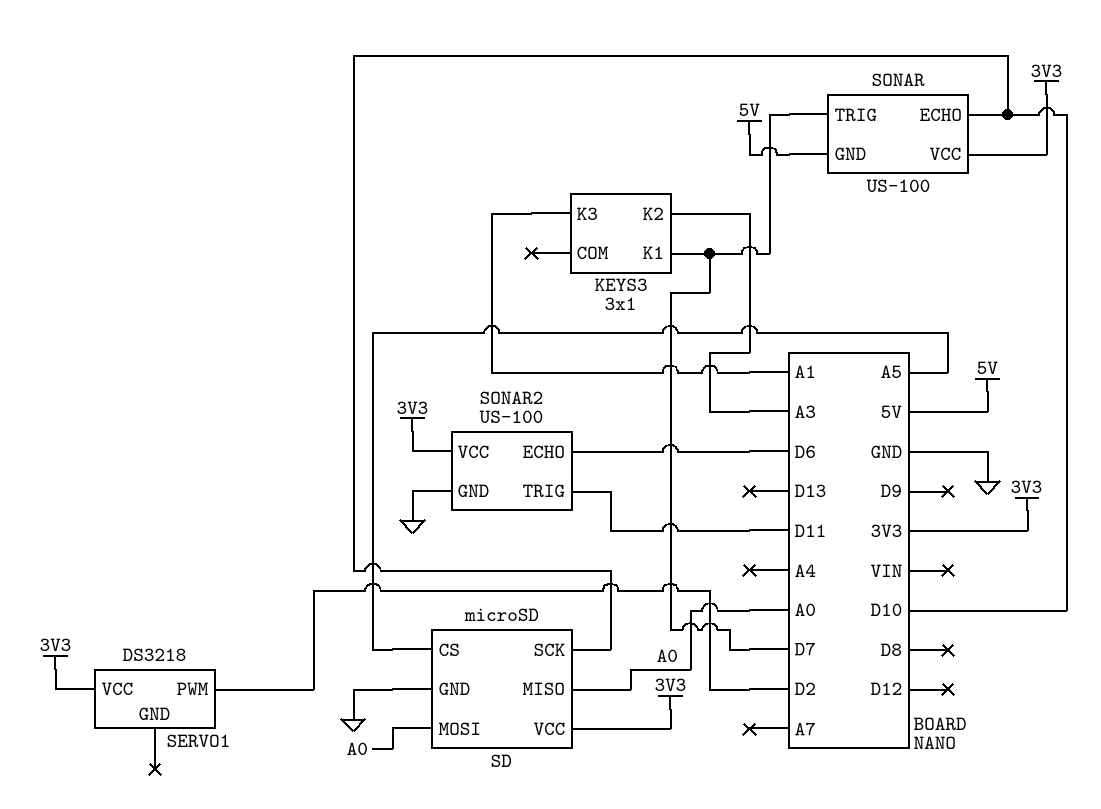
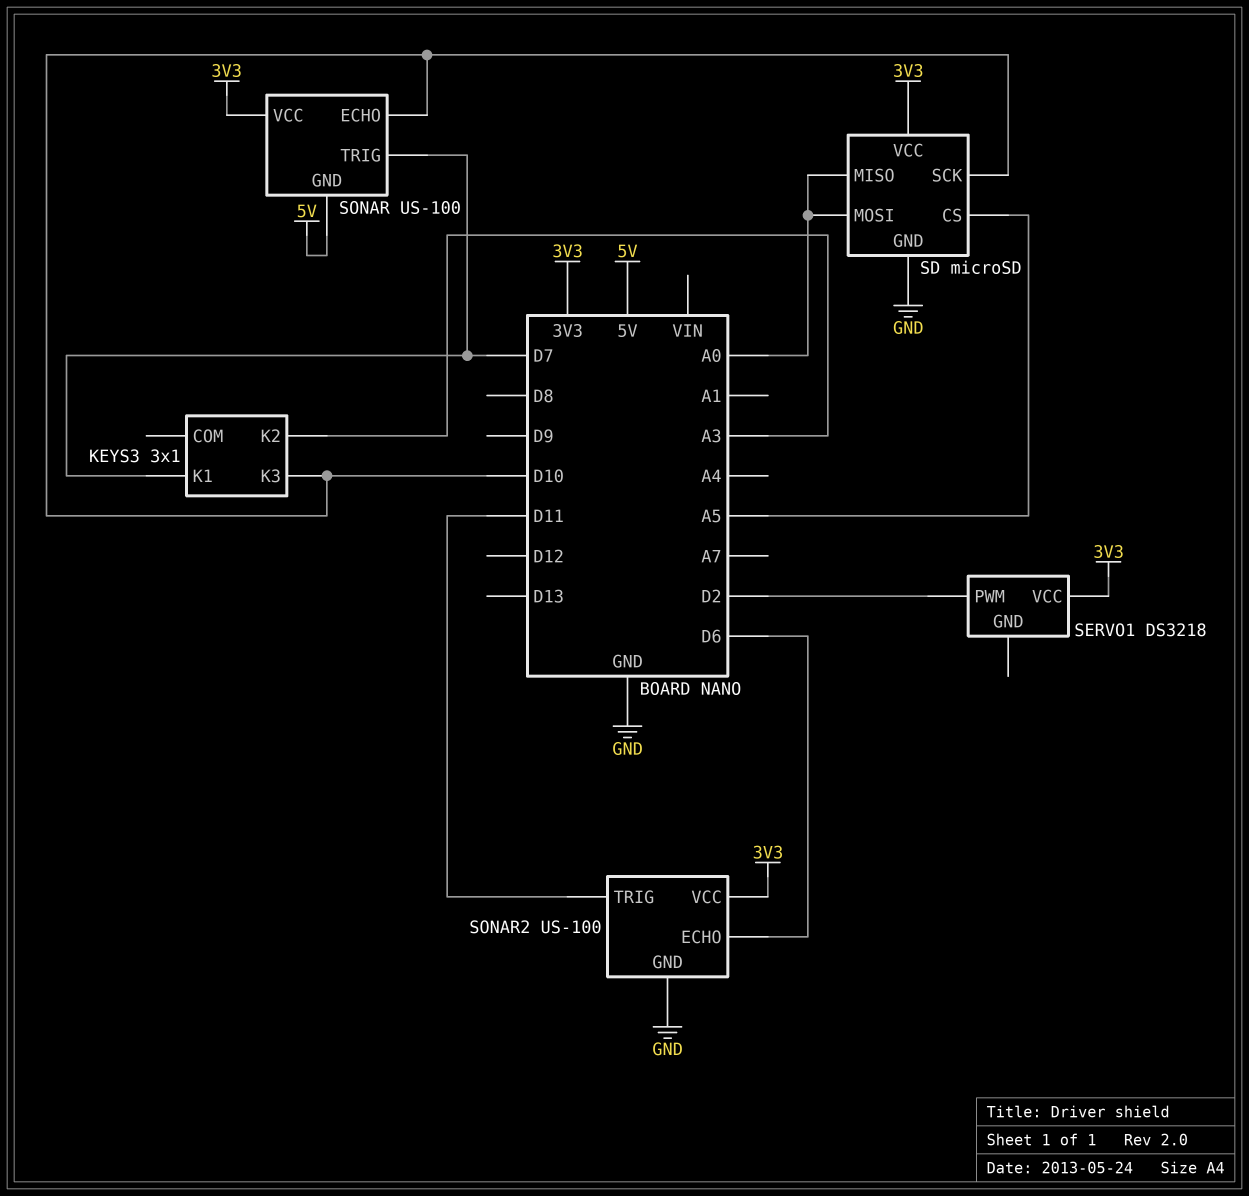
KEYS3 pin K3: A1 -> D10

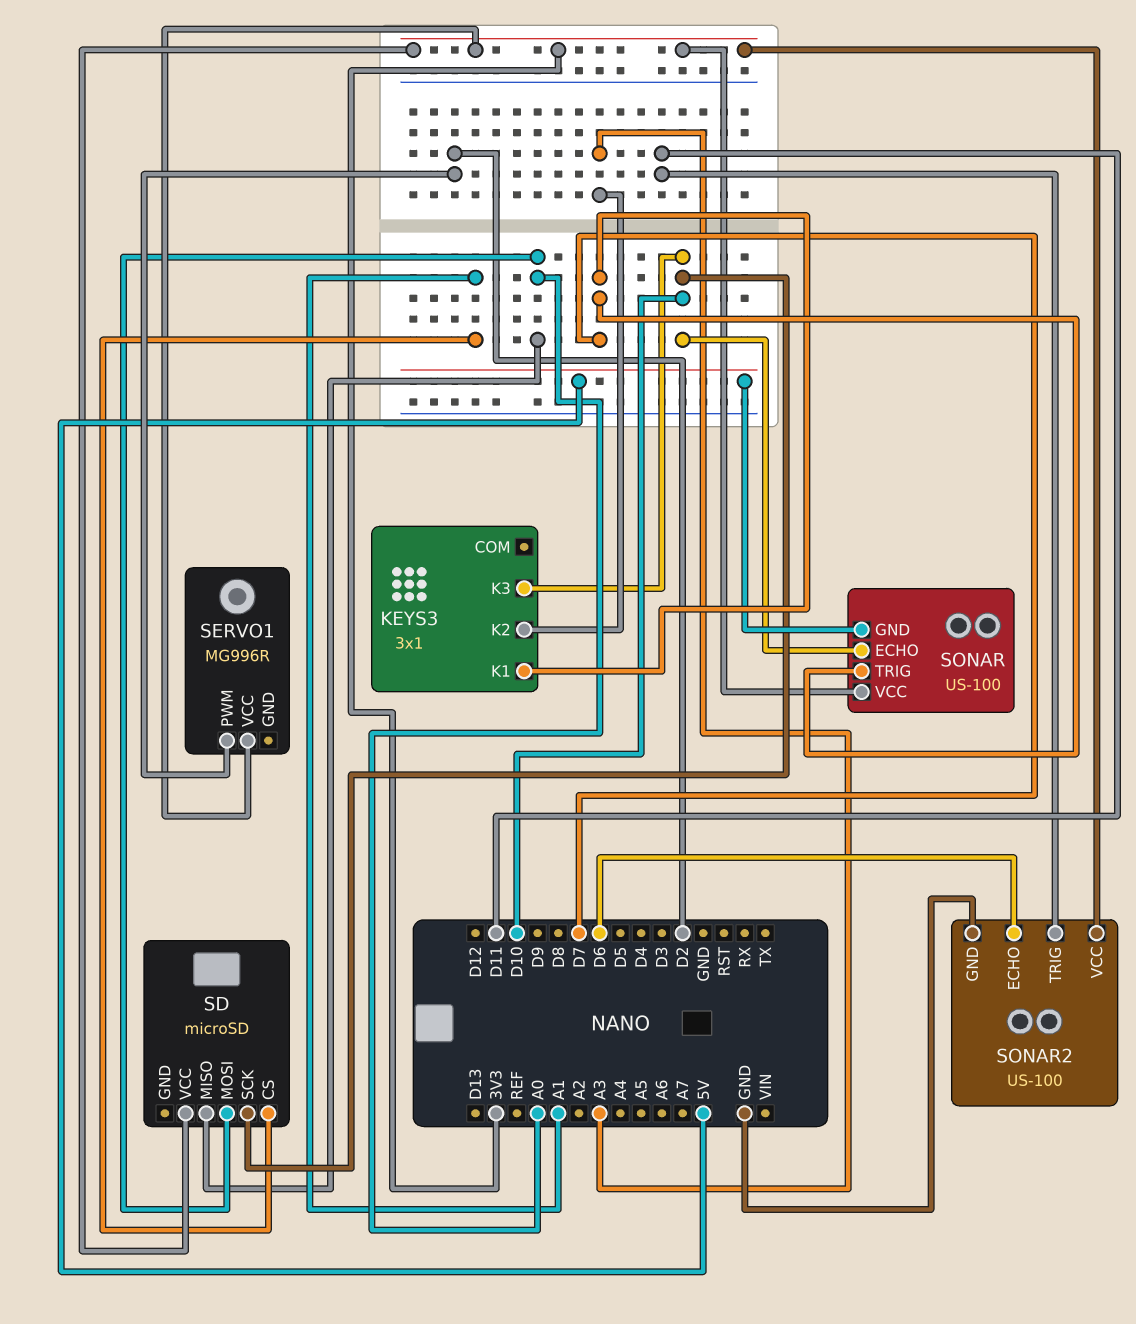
SD pin CS: A5 -> A1
SD pin GND: GND -> none
SERVO1: DS3218 -> MG996R

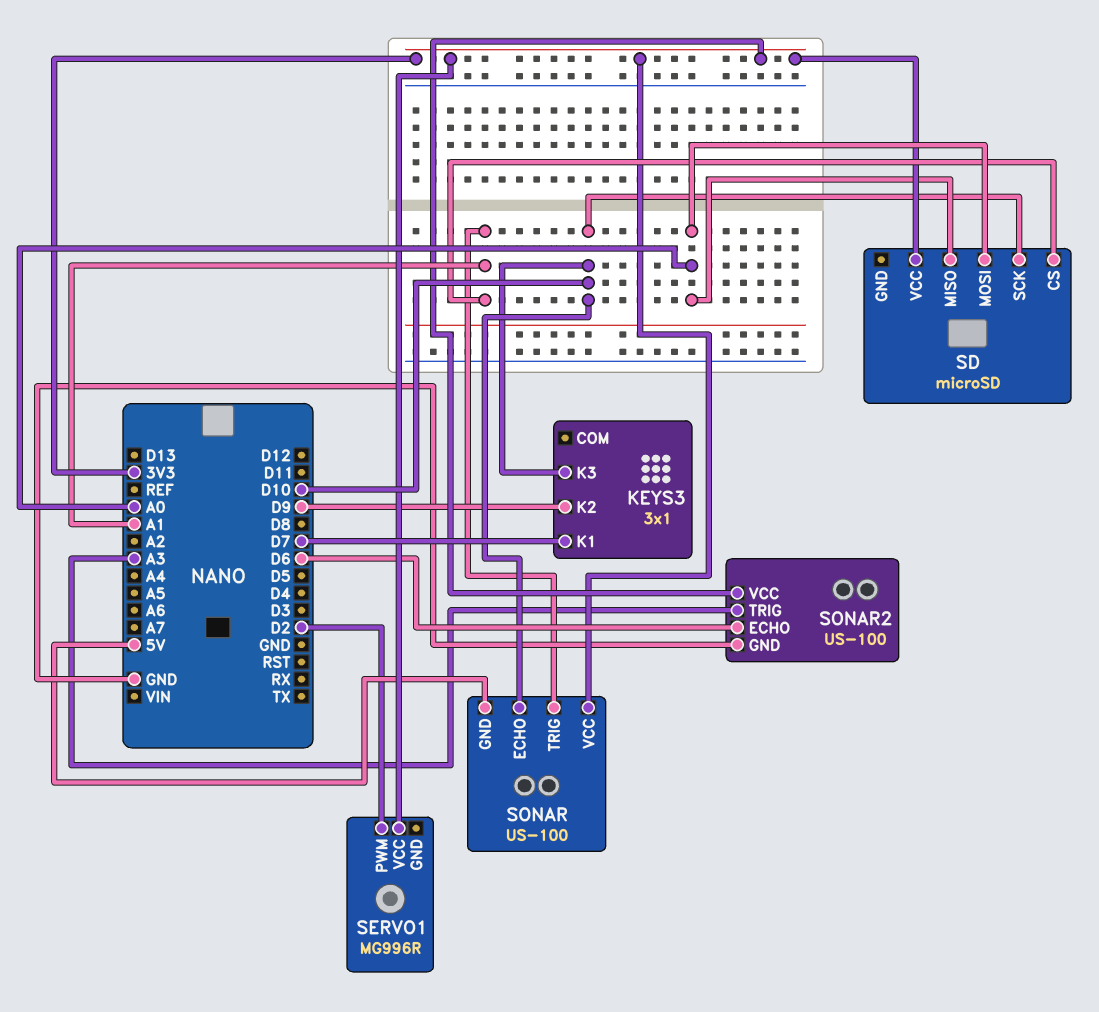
KEYS3 pin K2: A3 -> D9
SONAR pin TRIG: D7 -> A1
SONAR2 pin TRIG: D11 -> A3

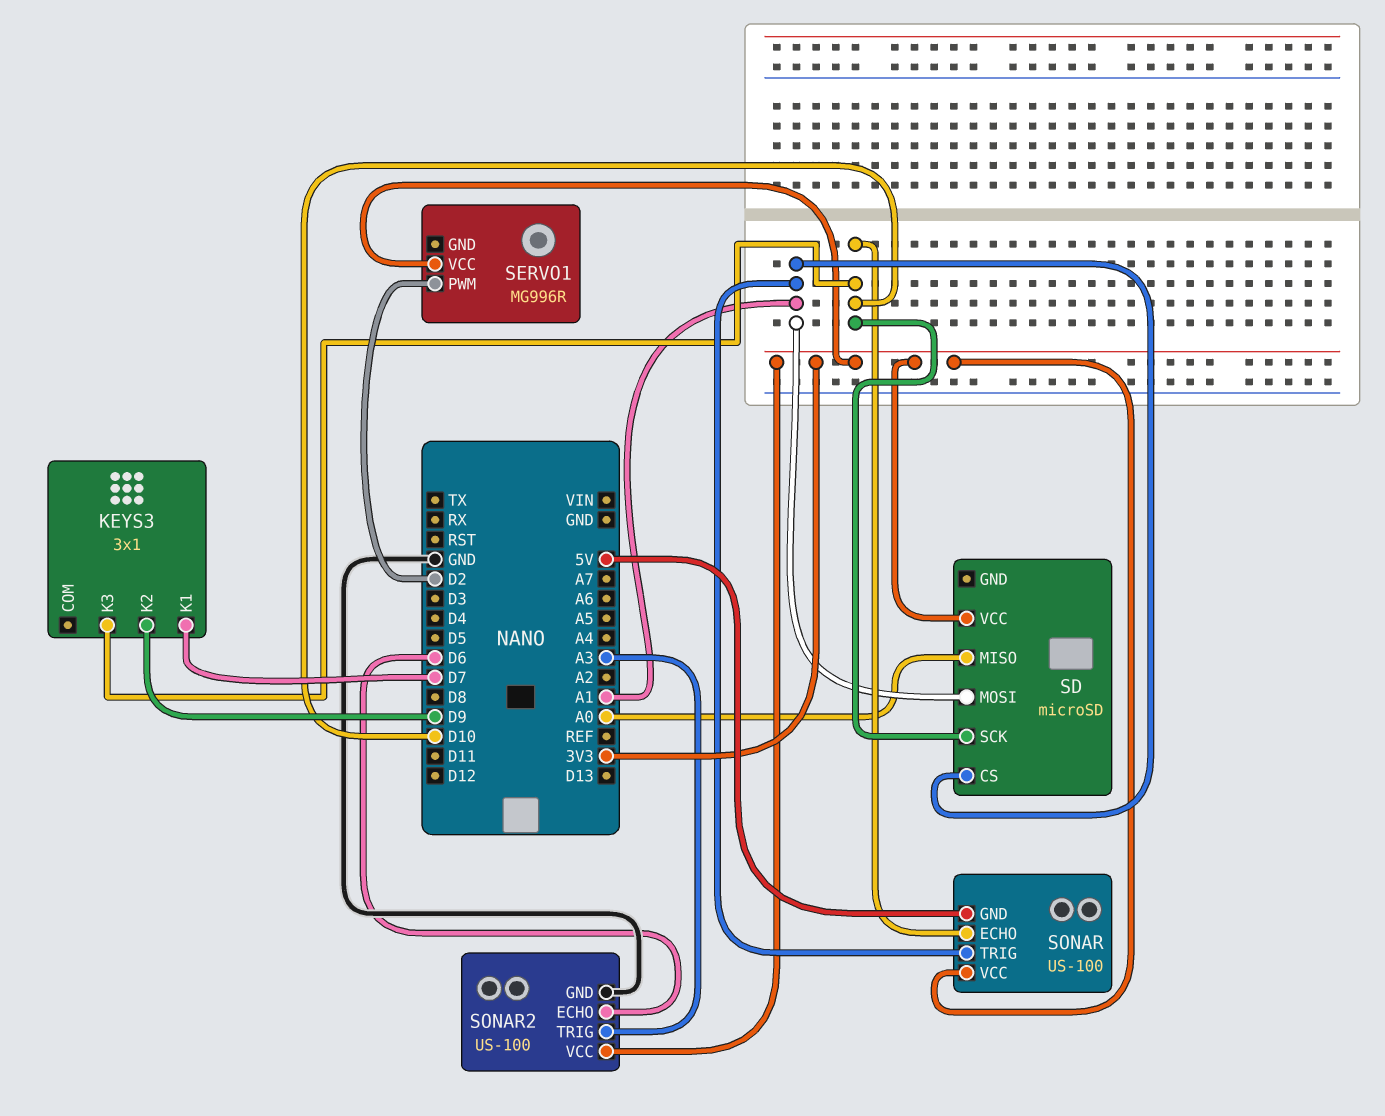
SD pin MOSI: A0 -> A1

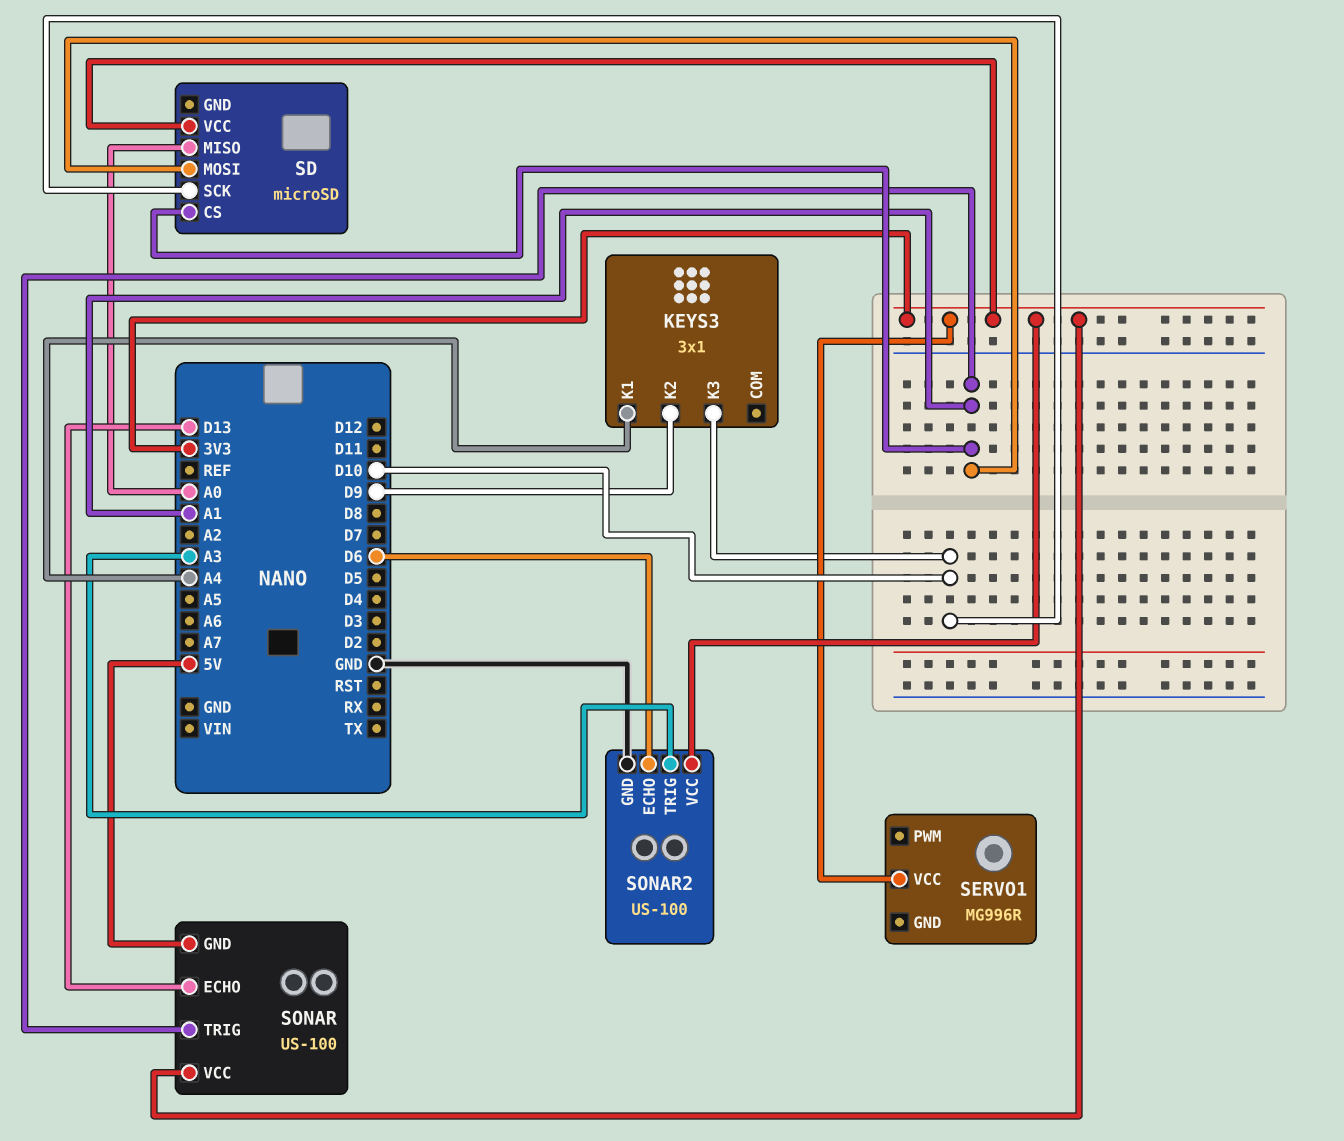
KEYS3 pin K1: D7 -> A4
SERVO1 pin PWM: D2 -> none
SONAR pin ECHO: D10 -> D13

